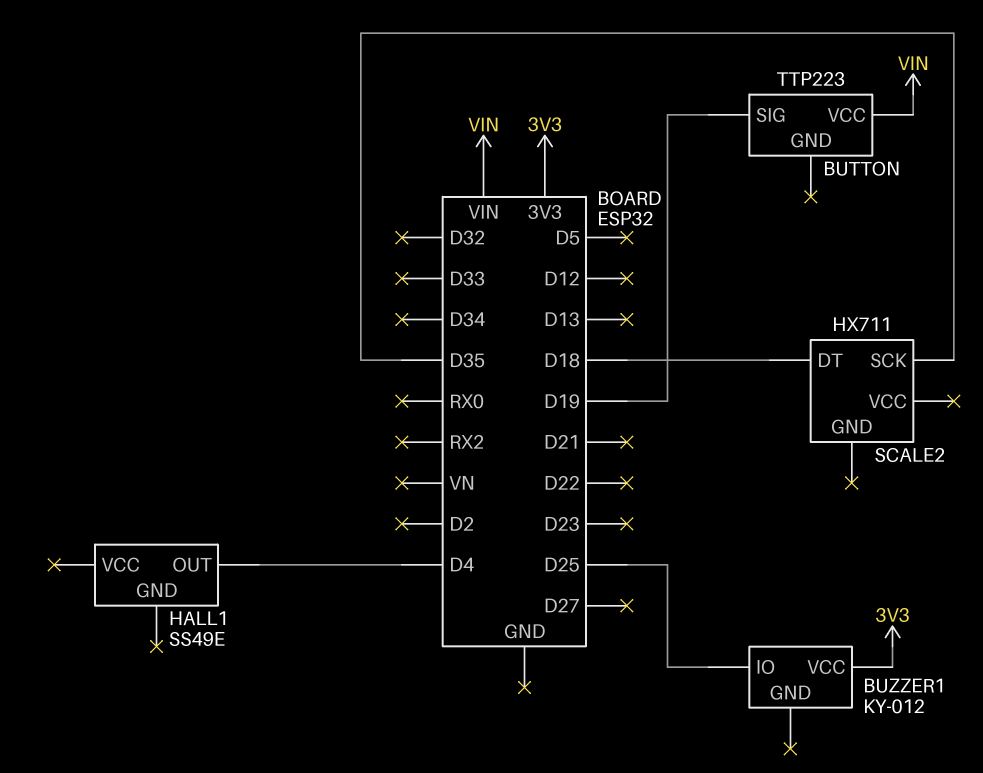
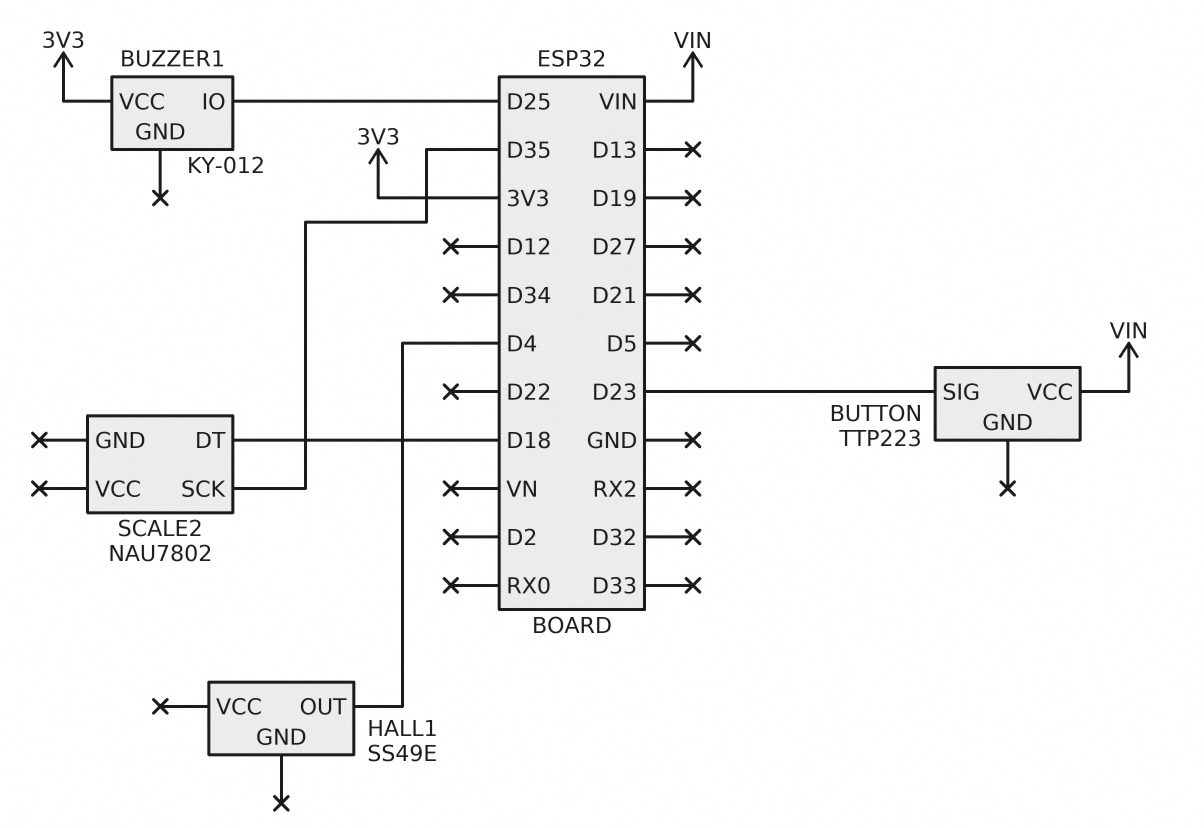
BUTTON pin SIG: D19 -> D23
SCALE2: HX711 -> NAU7802

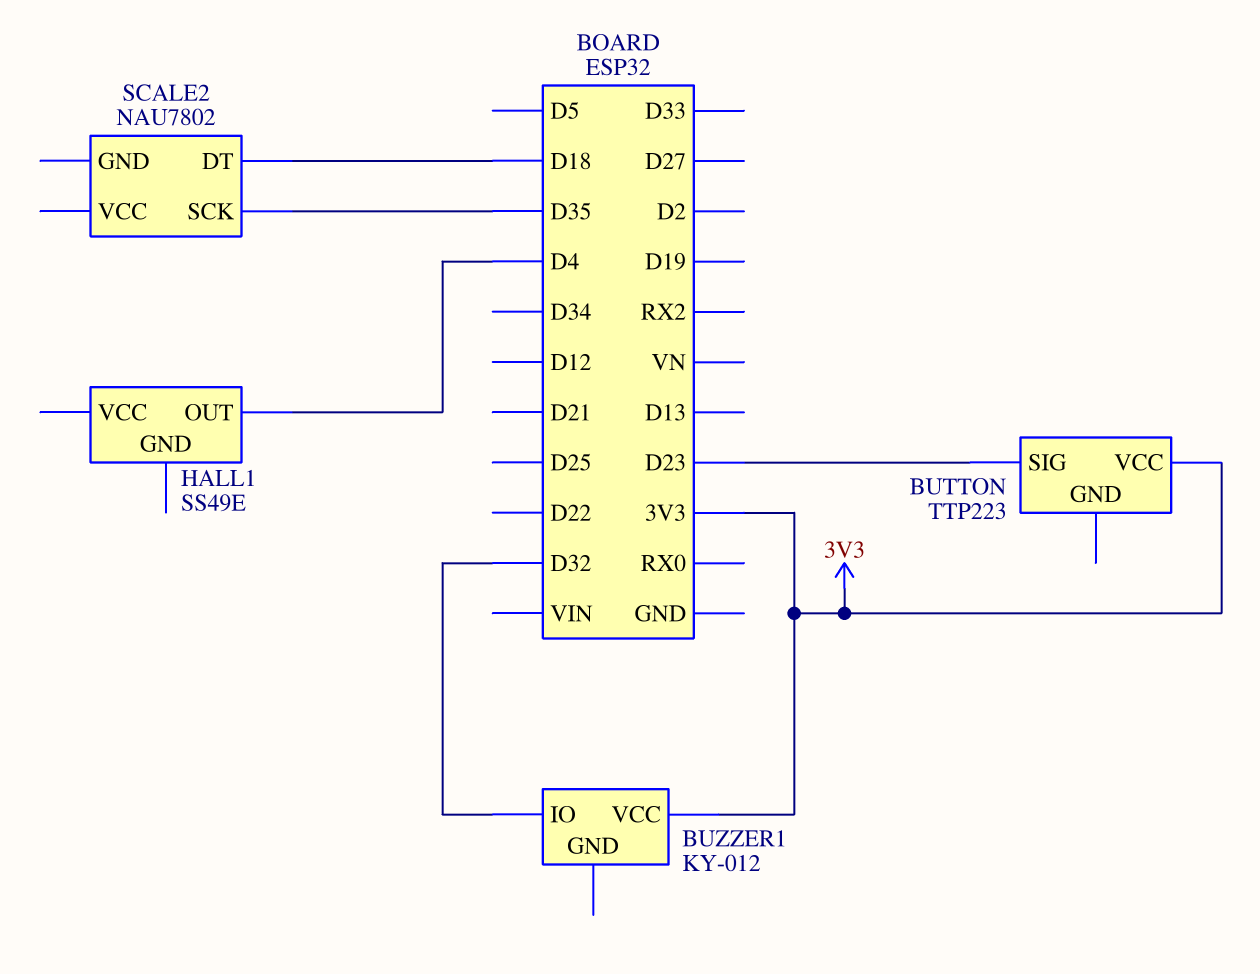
BUTTON pin VCC: VIN -> 3V3
BUZZER1 pin IO: D25 -> D32

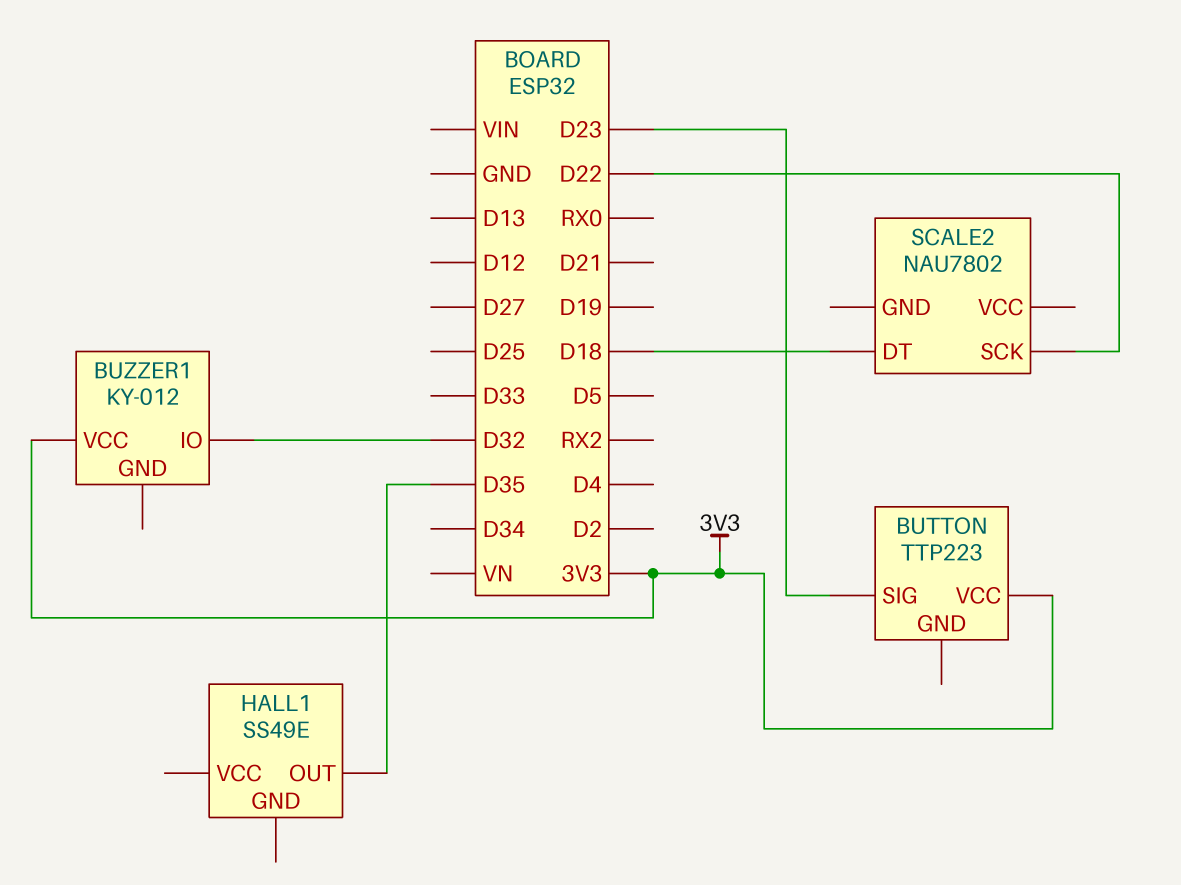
HALL1 pin OUT: D4 -> D35
SCALE2 pin SCK: D35 -> D22

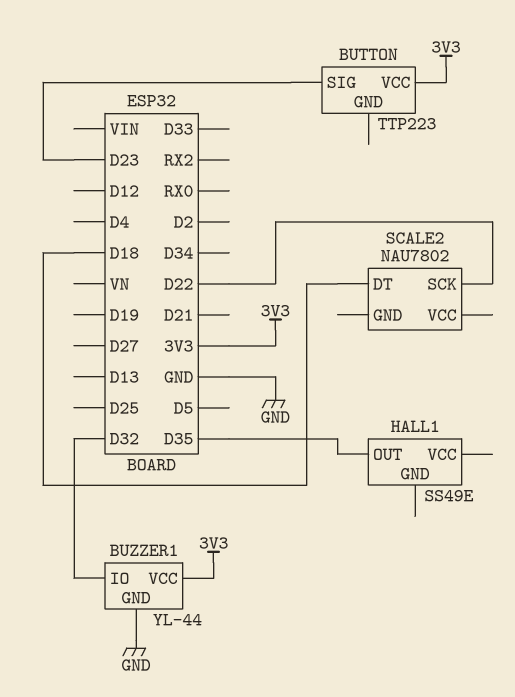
BUZZER1: KY-012 -> YL-44
BUZZER1 pin GND: none -> GND

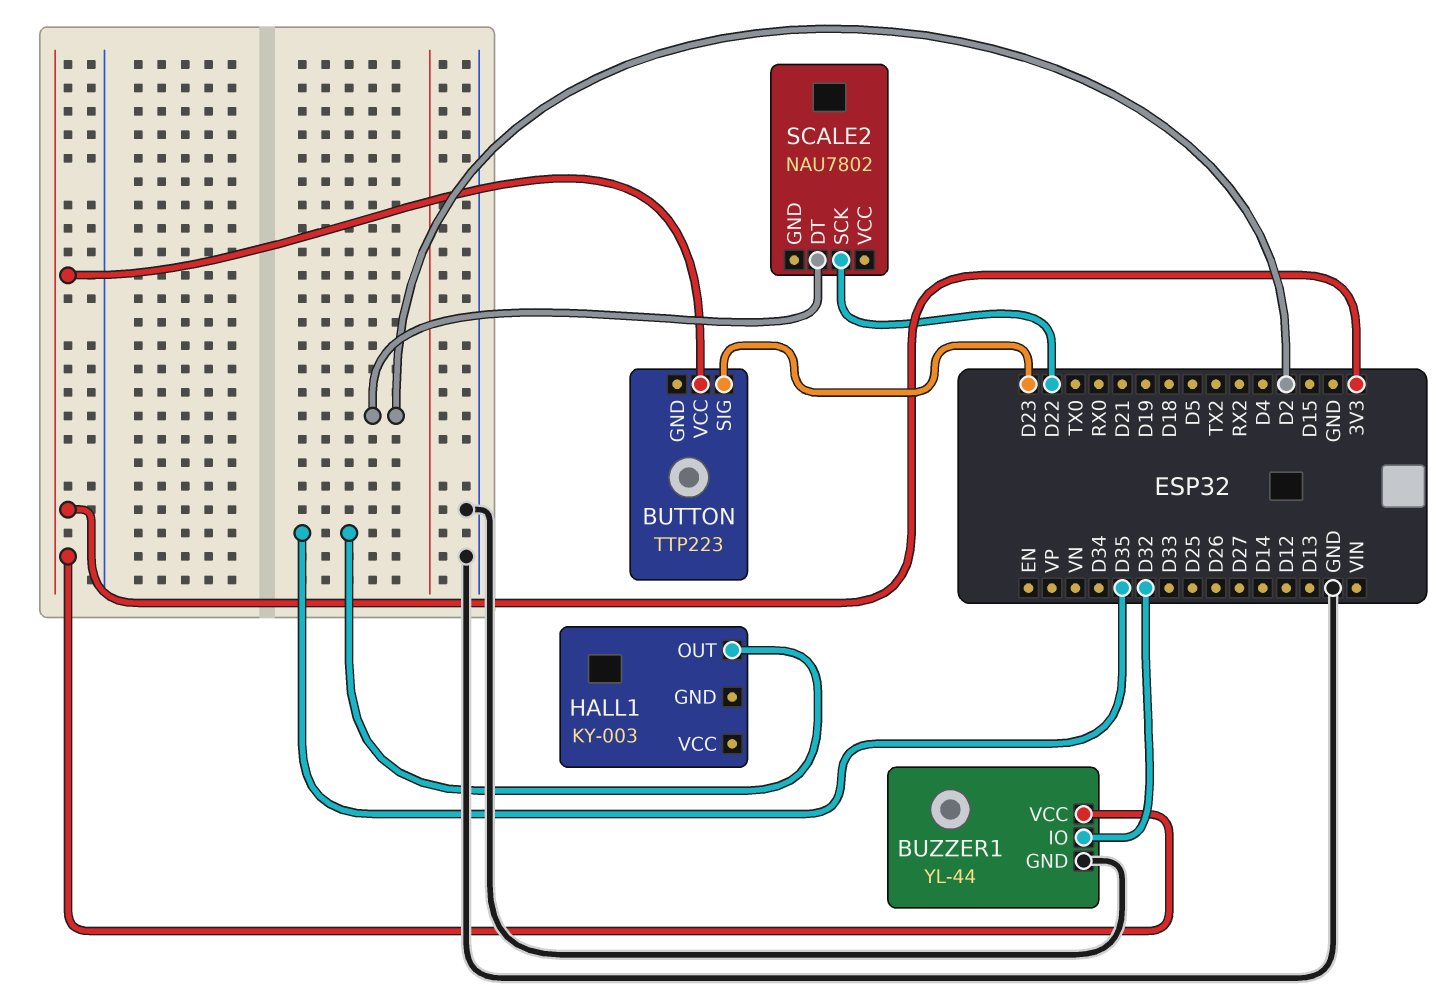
HALL1: SS49E -> KY-003
SCALE2 pin DT: D18 -> D2

